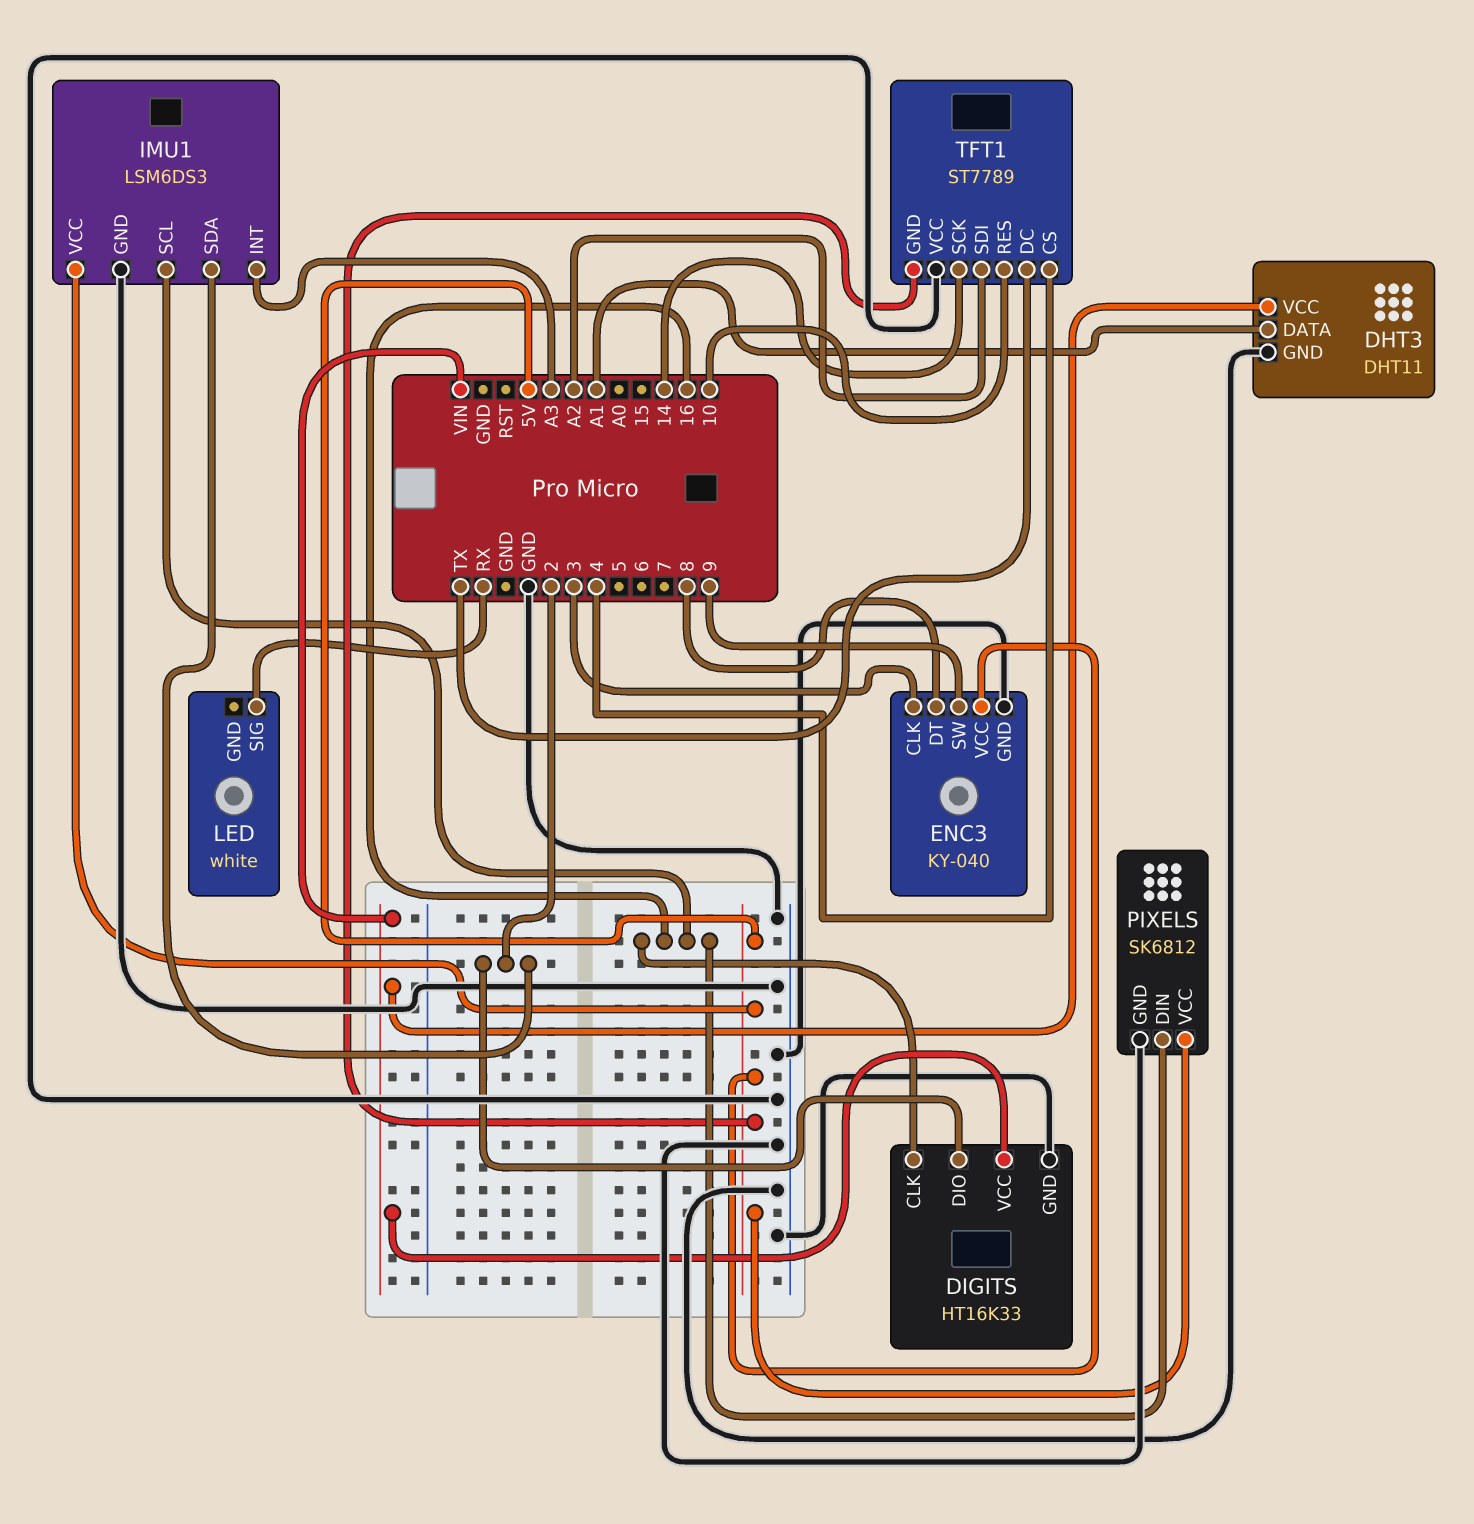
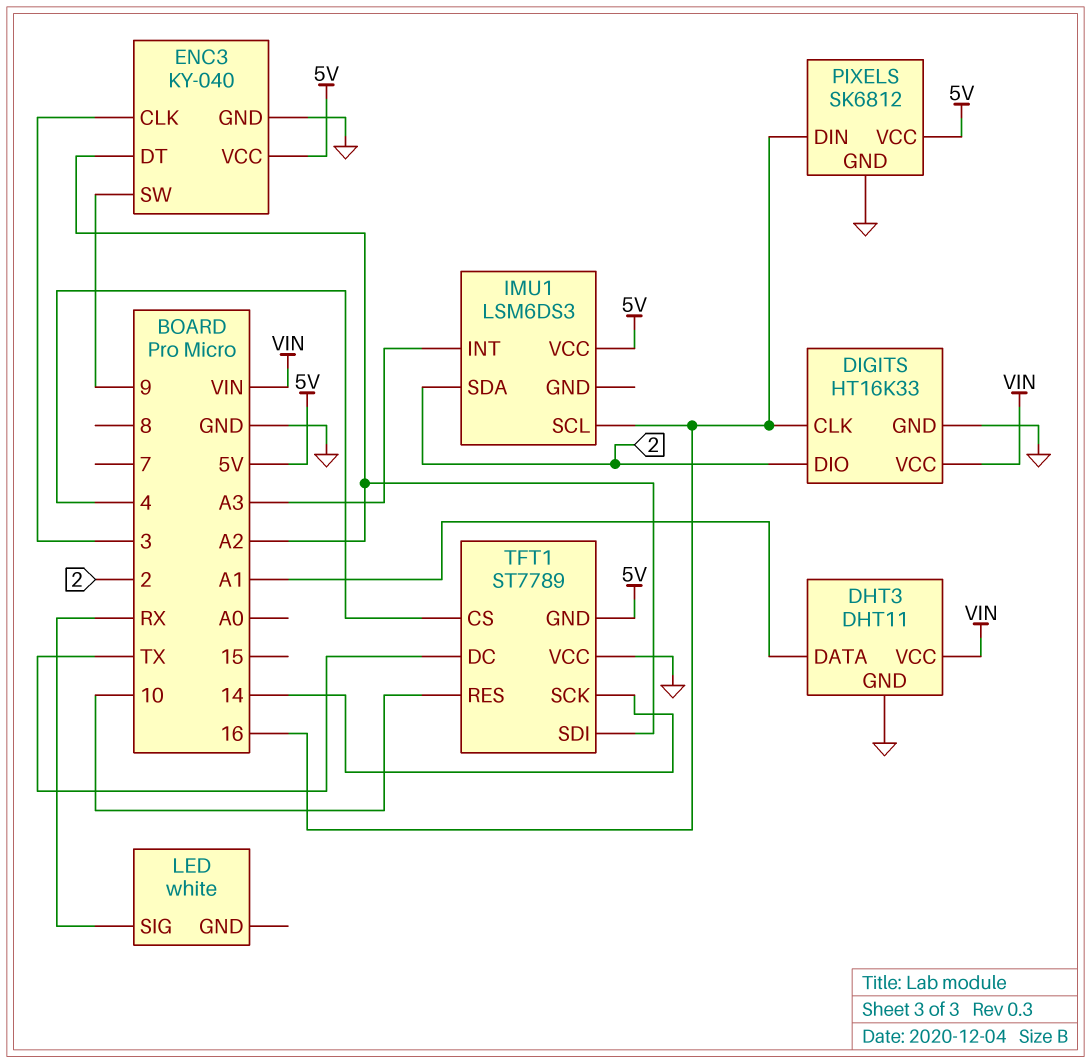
ENC3 pin DT: 8 -> A2
IMU1 pin GND: GND -> none

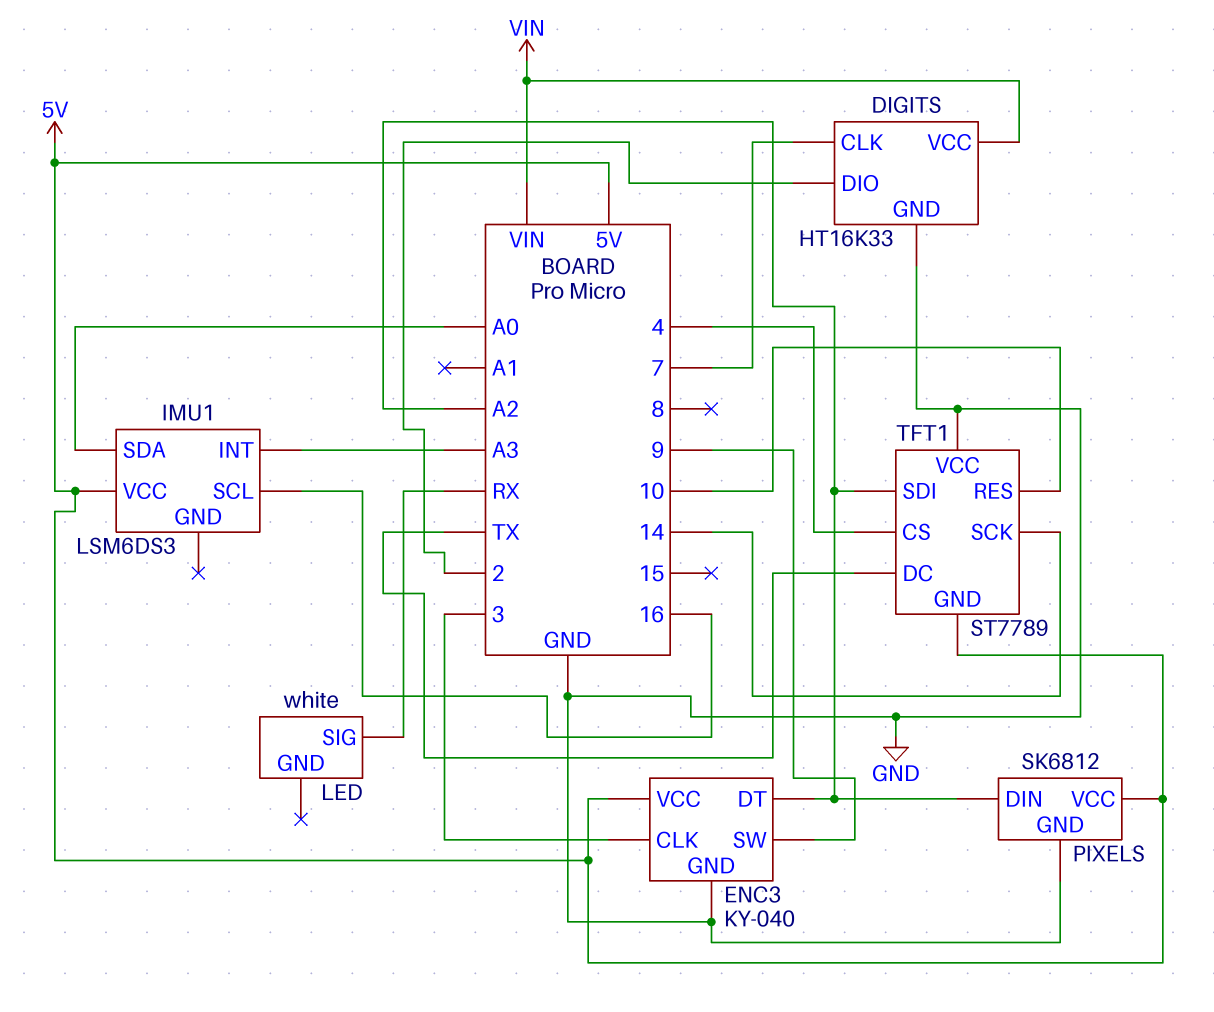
DHT3: DHT11 -> none
DHT3 pin DATA: A1 -> none
DHT3 pin GND: GND -> none
DHT3 pin VCC: VIN -> none
DIGITS pin CLK: 16 -> 7
IMU1 pin SDA: 2 -> A0
PIXELS pin DIN: 16 -> A2

